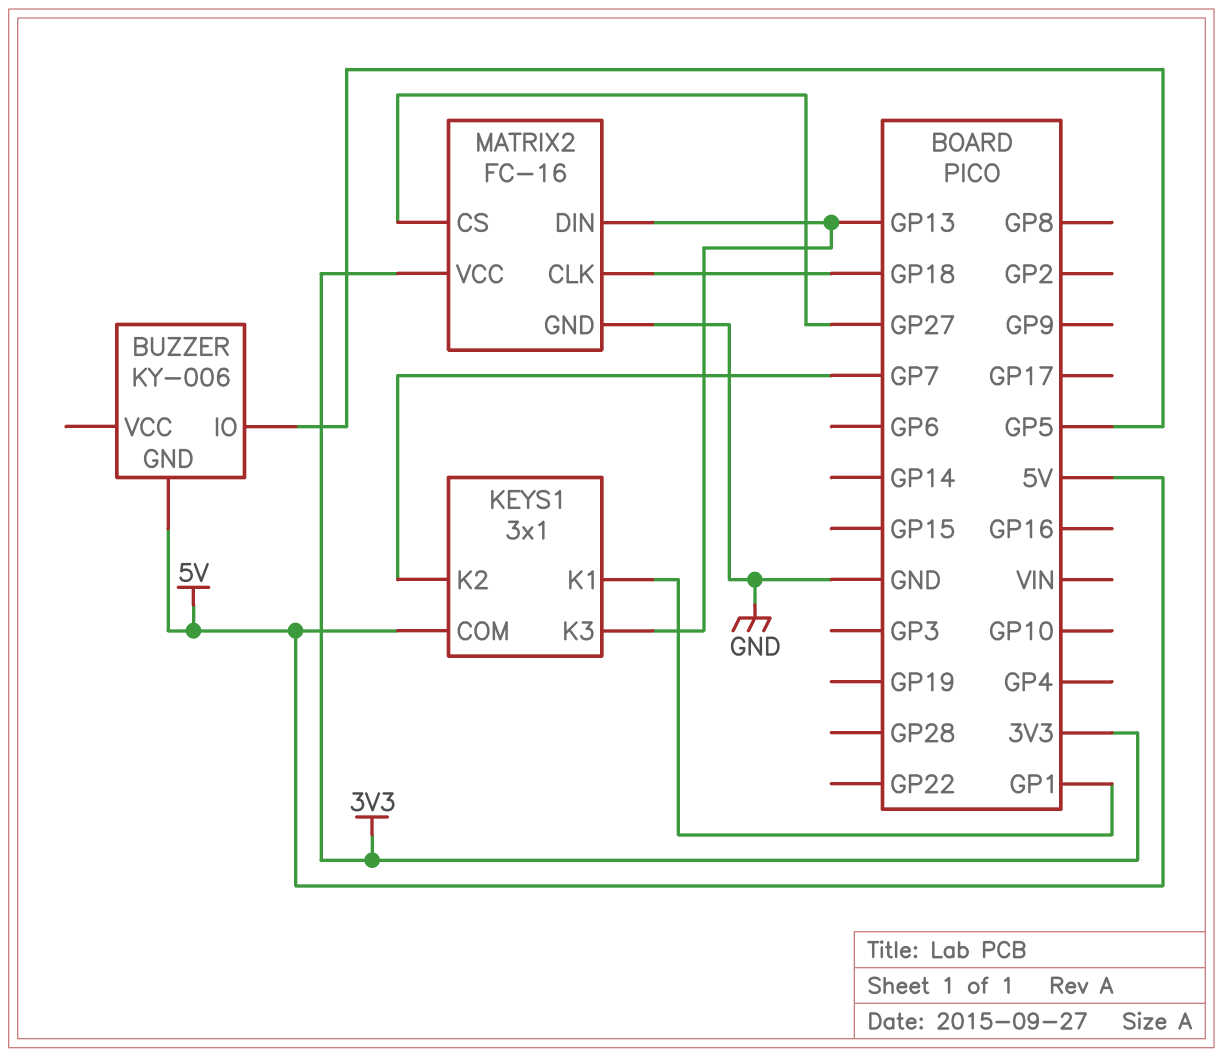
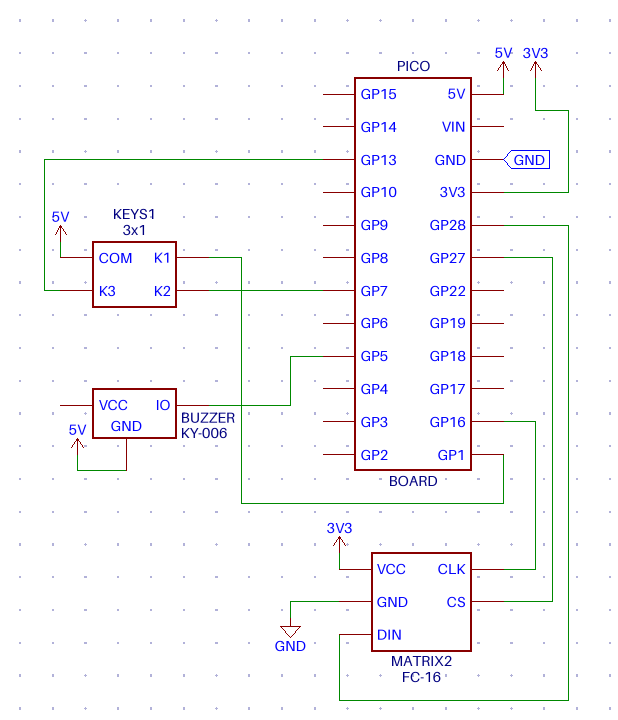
MATRIX2 pin CLK: GP18 -> GP16
MATRIX2 pin DIN: GP13 -> GP28

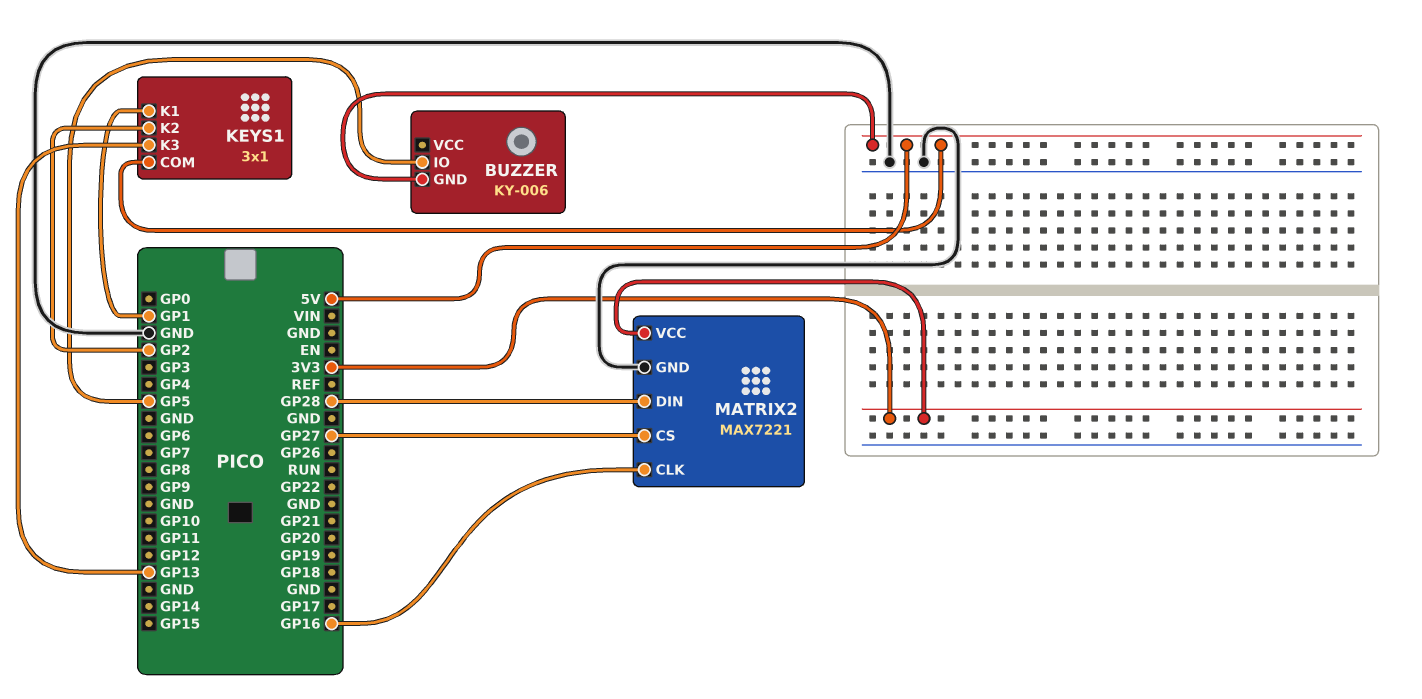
KEYS1 pin K2: GP7 -> GP2
MATRIX2: FC-16 -> MAX7221

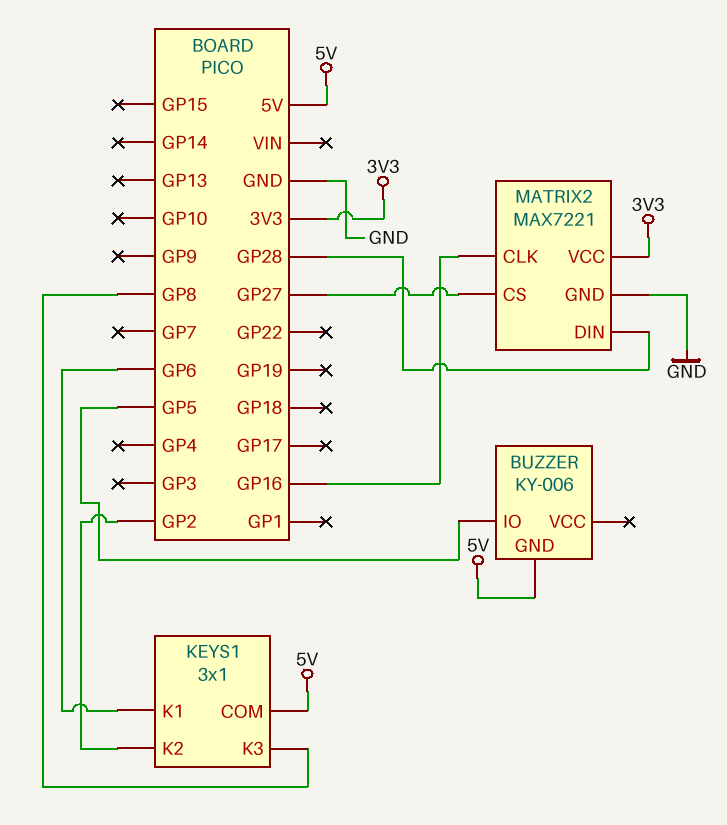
KEYS1 pin K1: GP1 -> GP6
KEYS1 pin K3: GP13 -> GP8

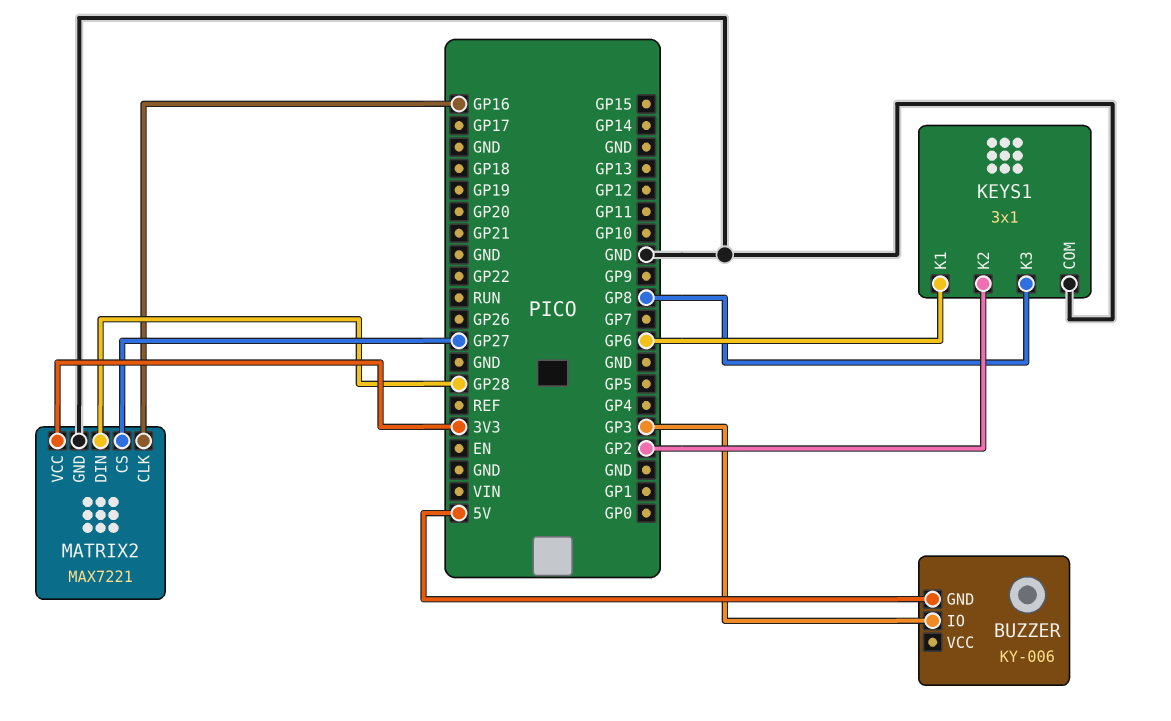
BUZZER pin IO: GP5 -> GP3
KEYS1 pin COM: 5V -> GND

